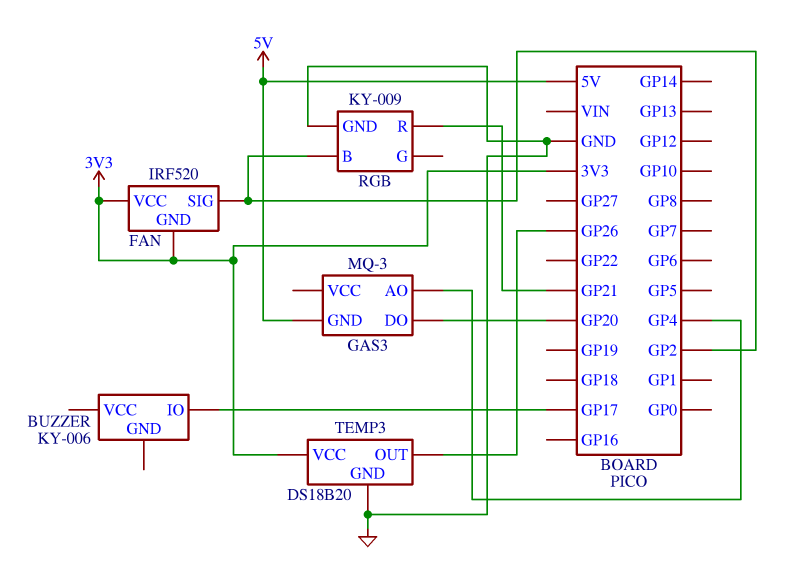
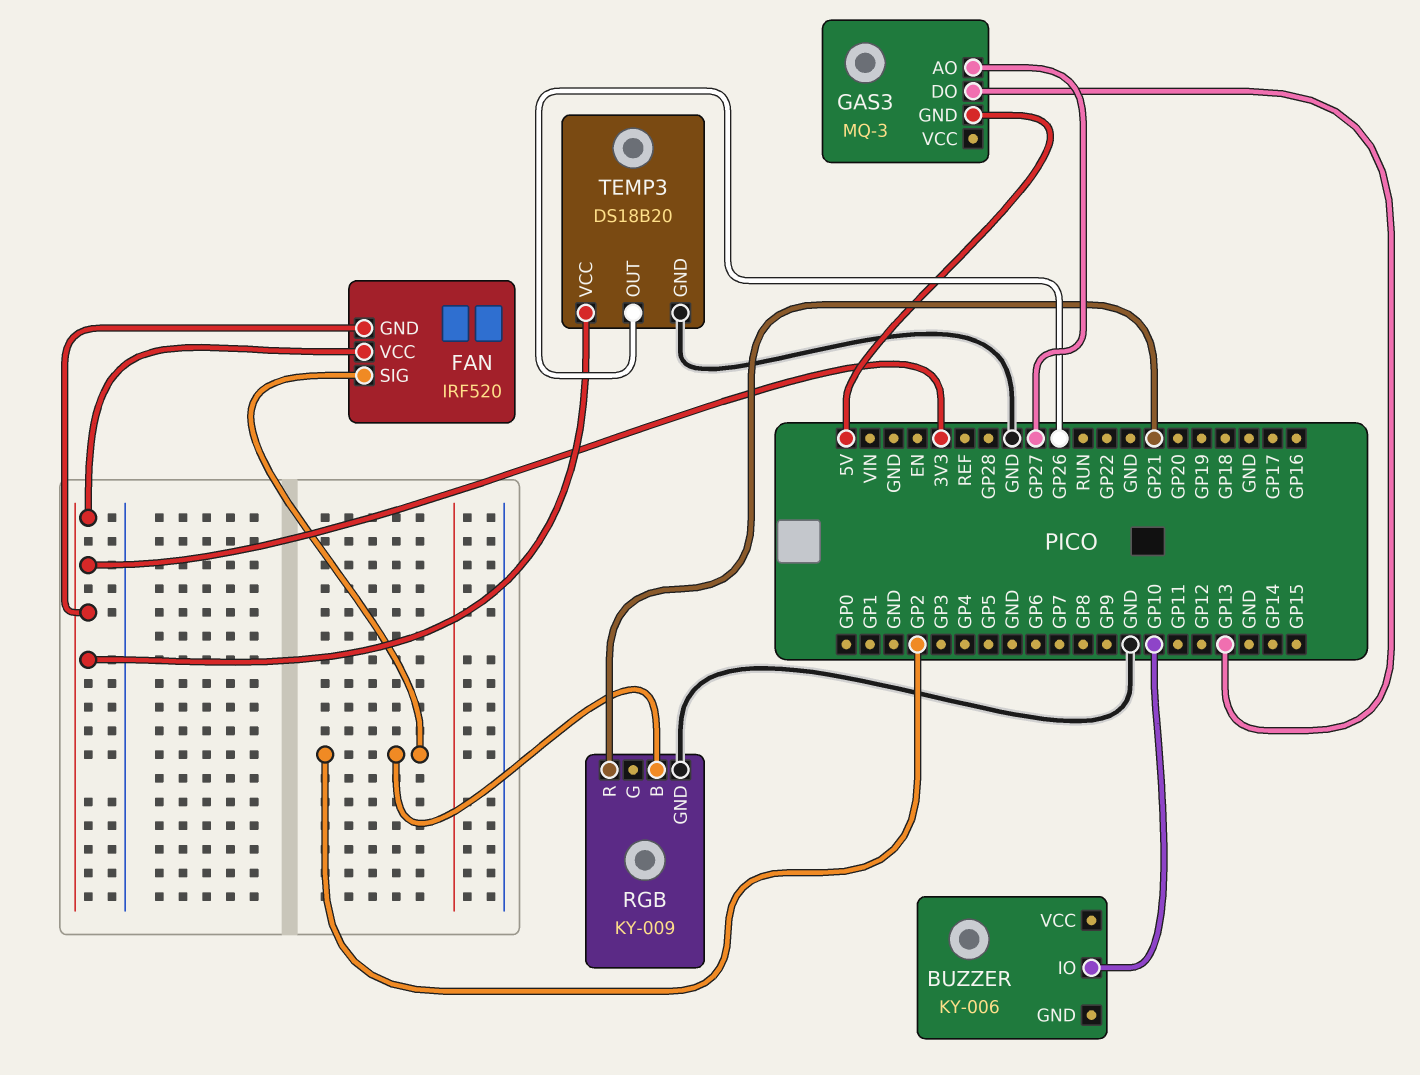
BUZZER pin IO: GP17 -> GP10
GAS3 pin AO: GP4 -> GP27
GAS3 pin DO: GP20 -> GP13

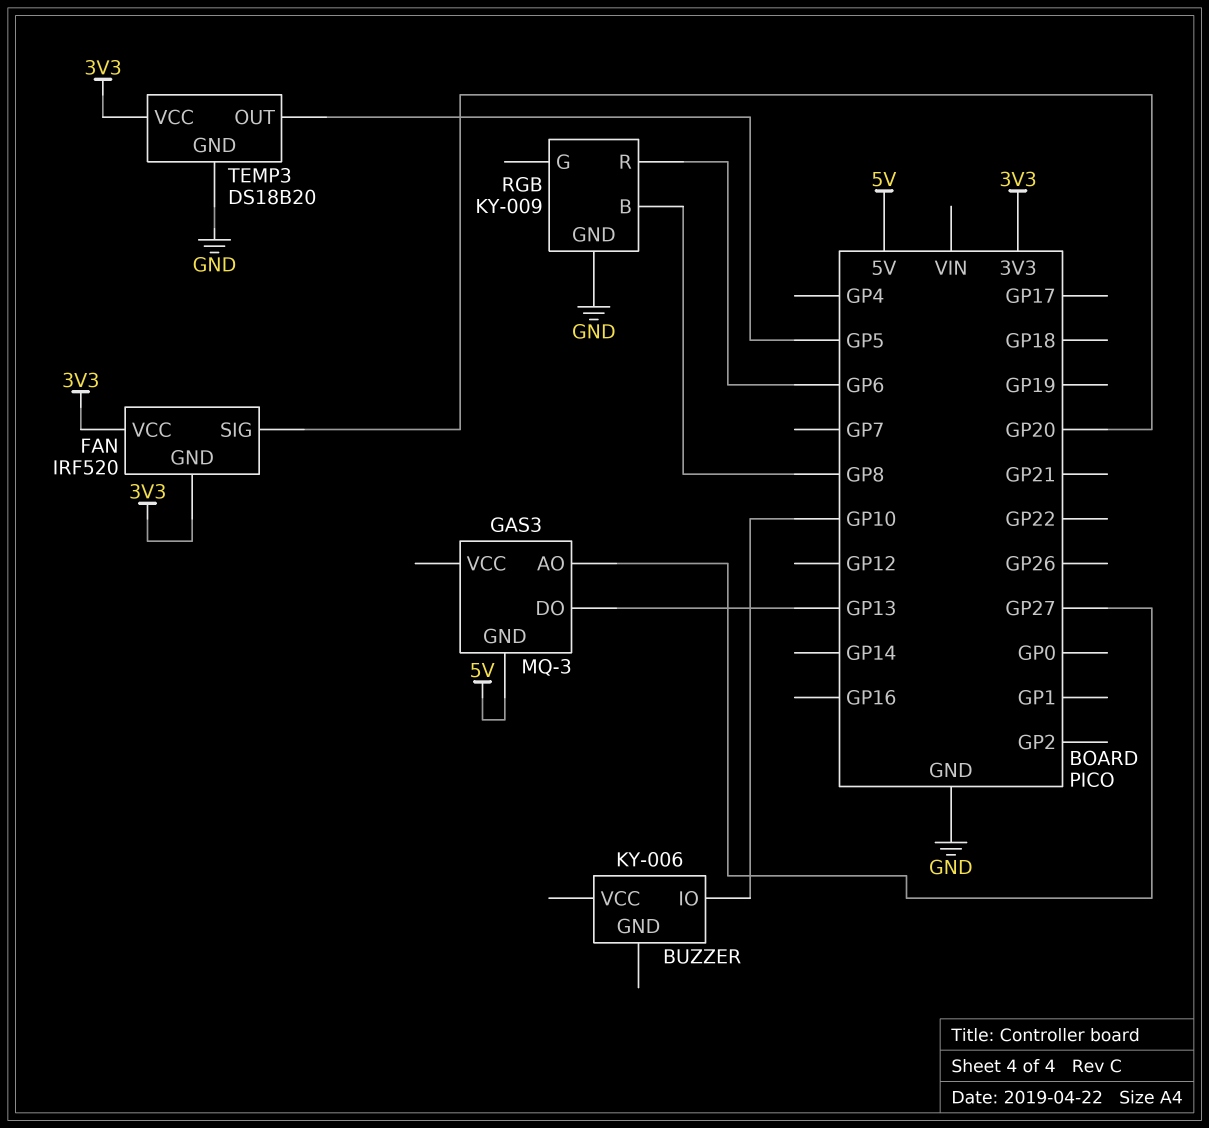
FAN pin SIG: GP2 -> GP20
RGB pin B: GP2 -> GP8
RGB pin R: GP21 -> GP6
TEMP3 pin OUT: GP26 -> GP5

